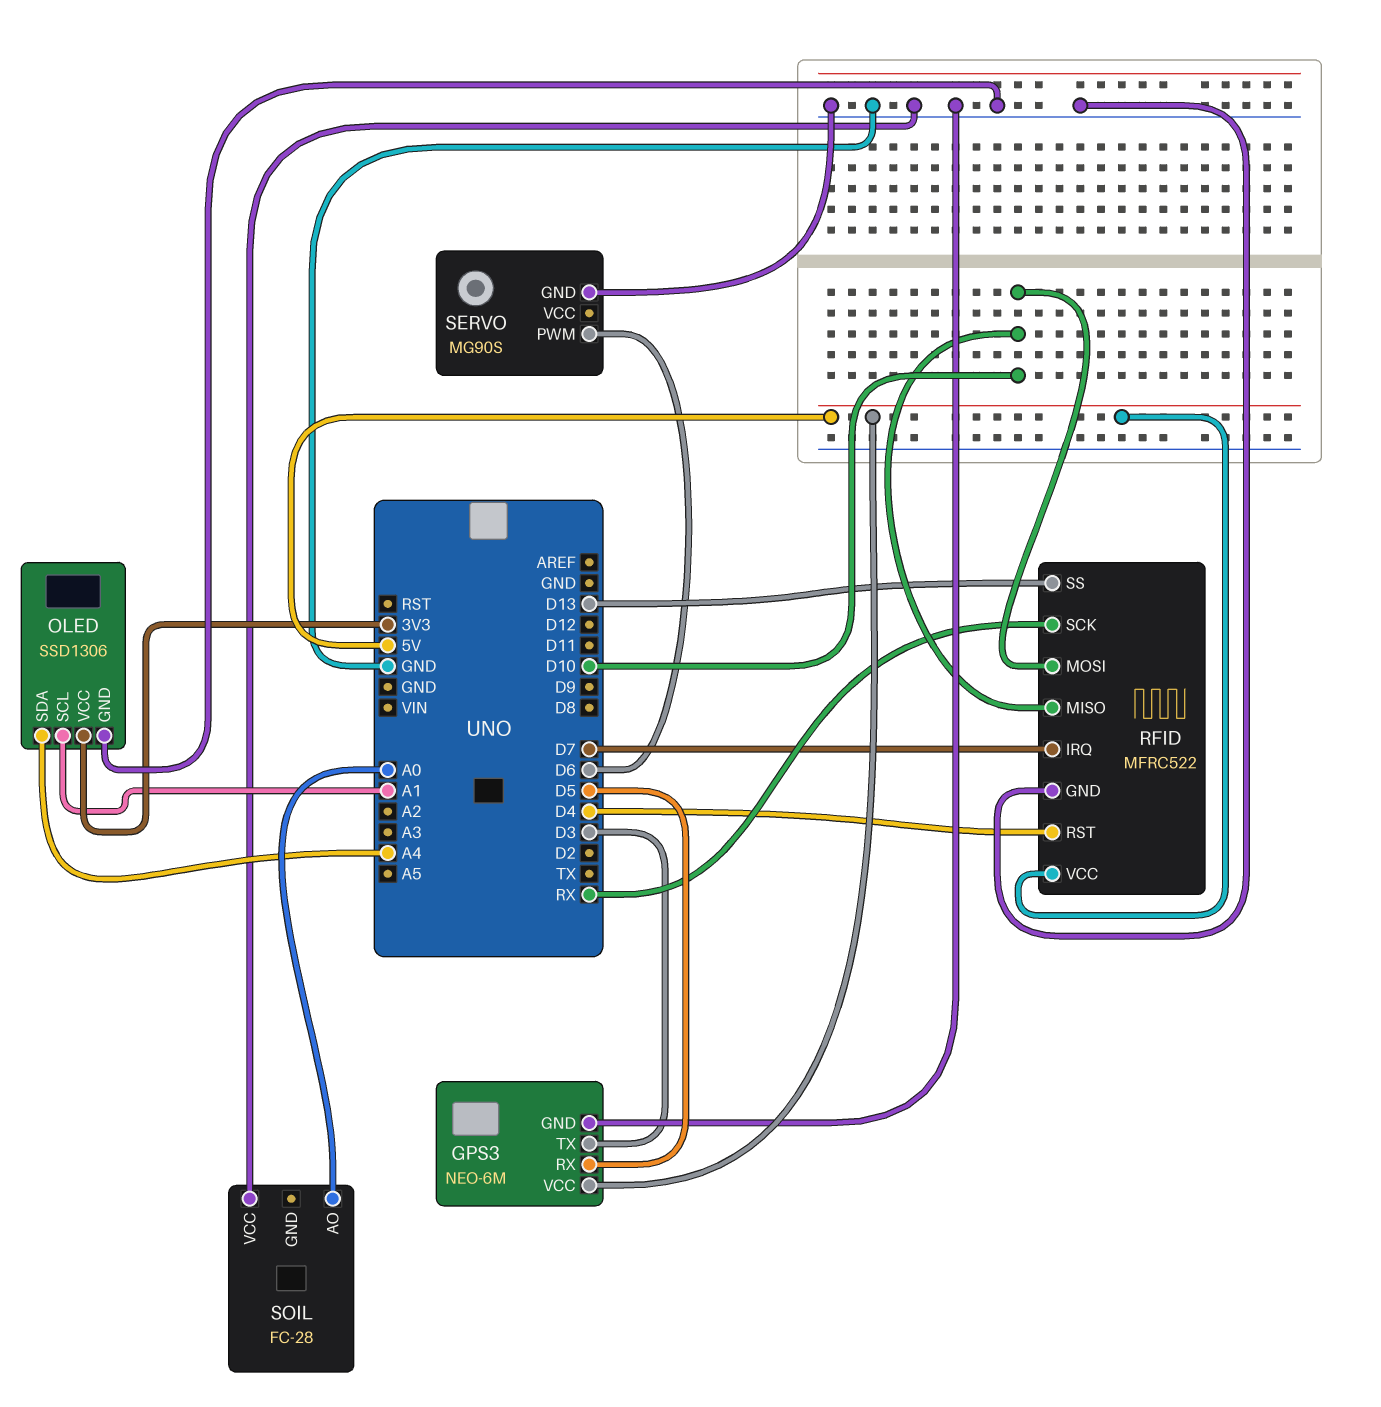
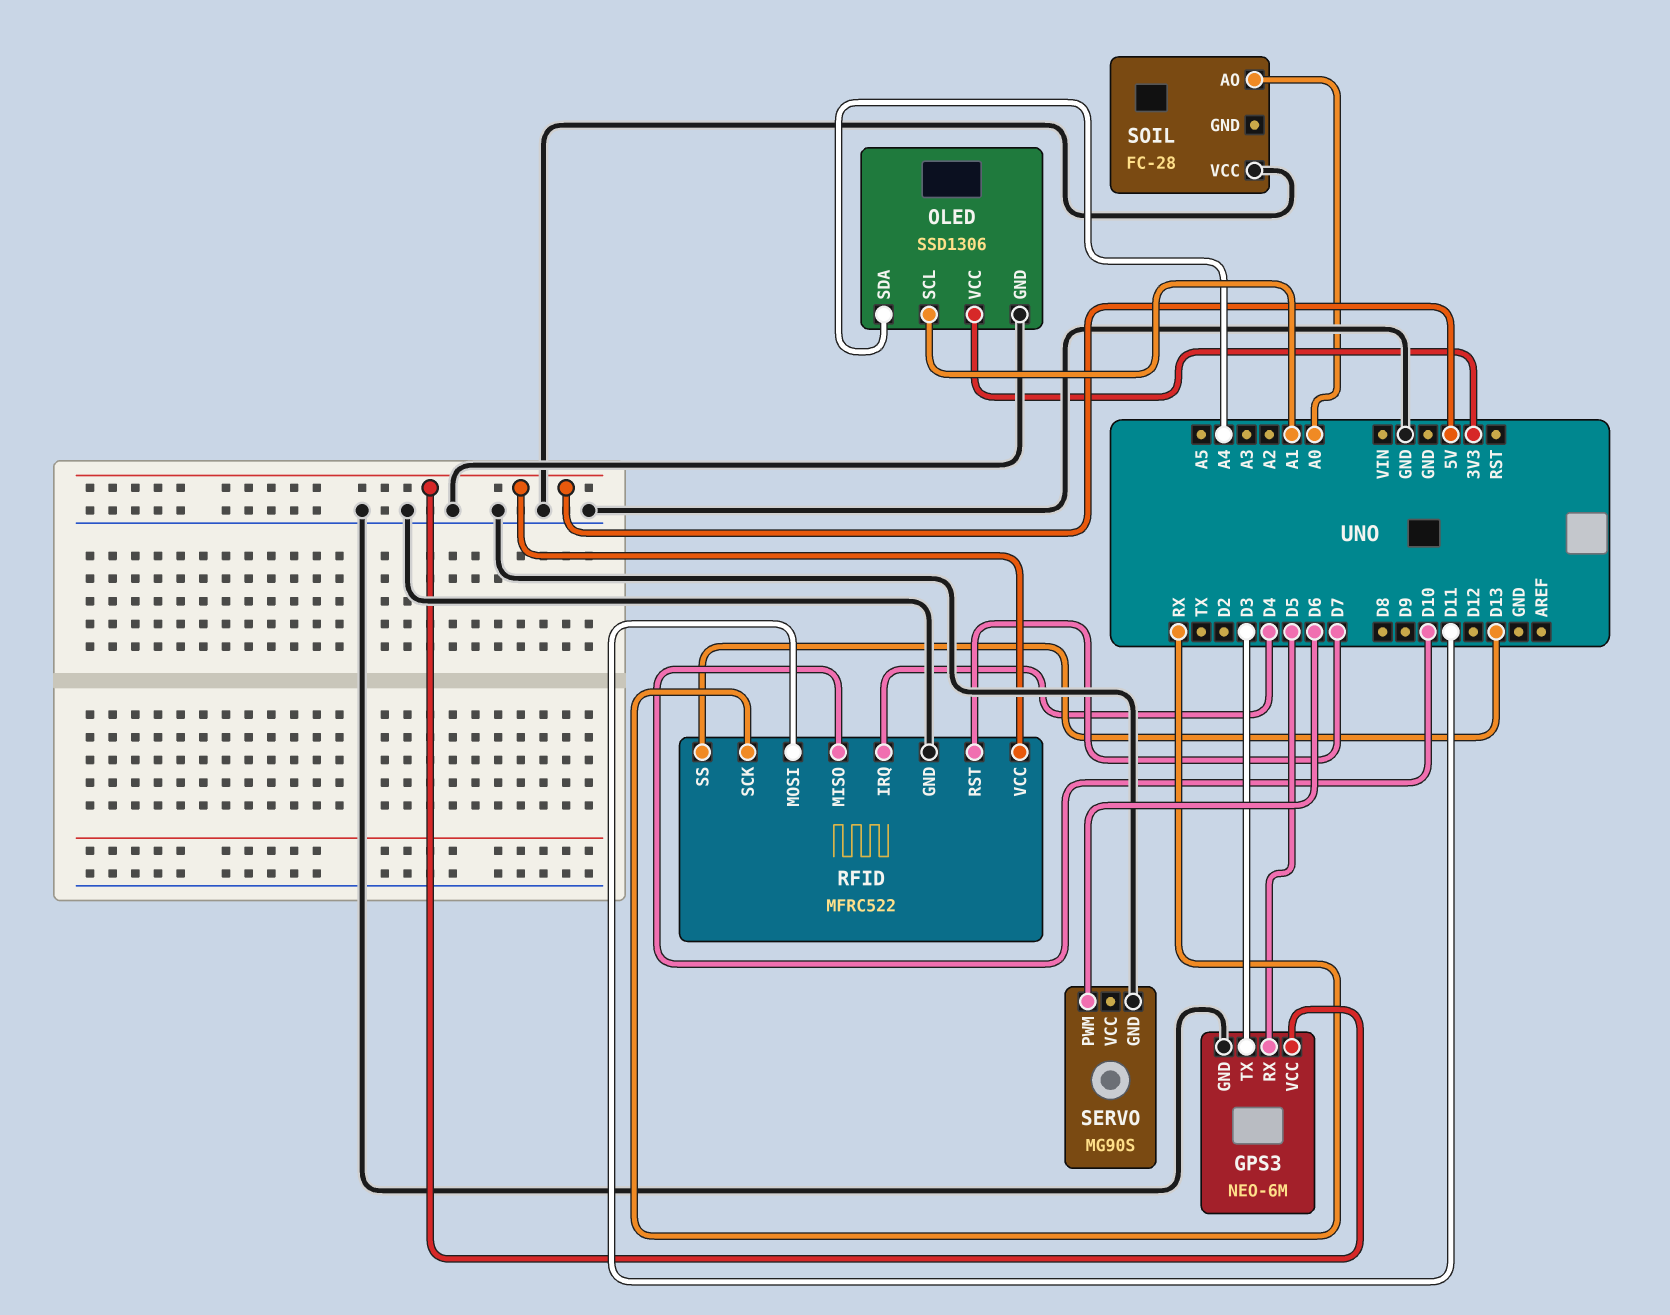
RFID pin IRQ: D7 -> D4
RFID pin MOSI: D10 -> D11
RFID pin RST: D4 -> D7

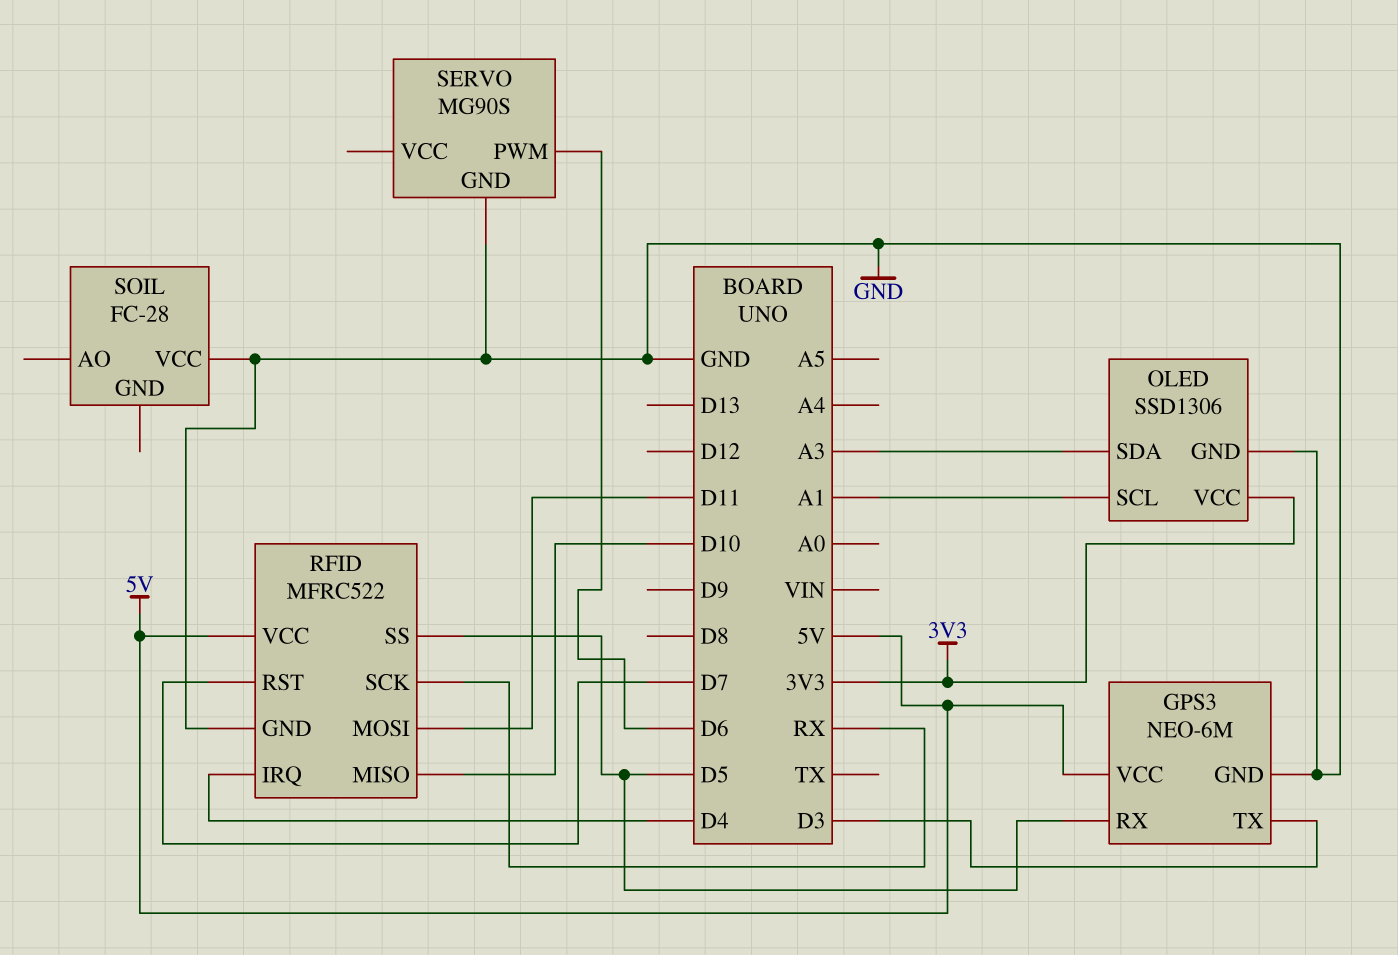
OLED pin SDA: A4 -> A3
RFID pin SS: D13 -> D5
SOIL pin AO: A0 -> none

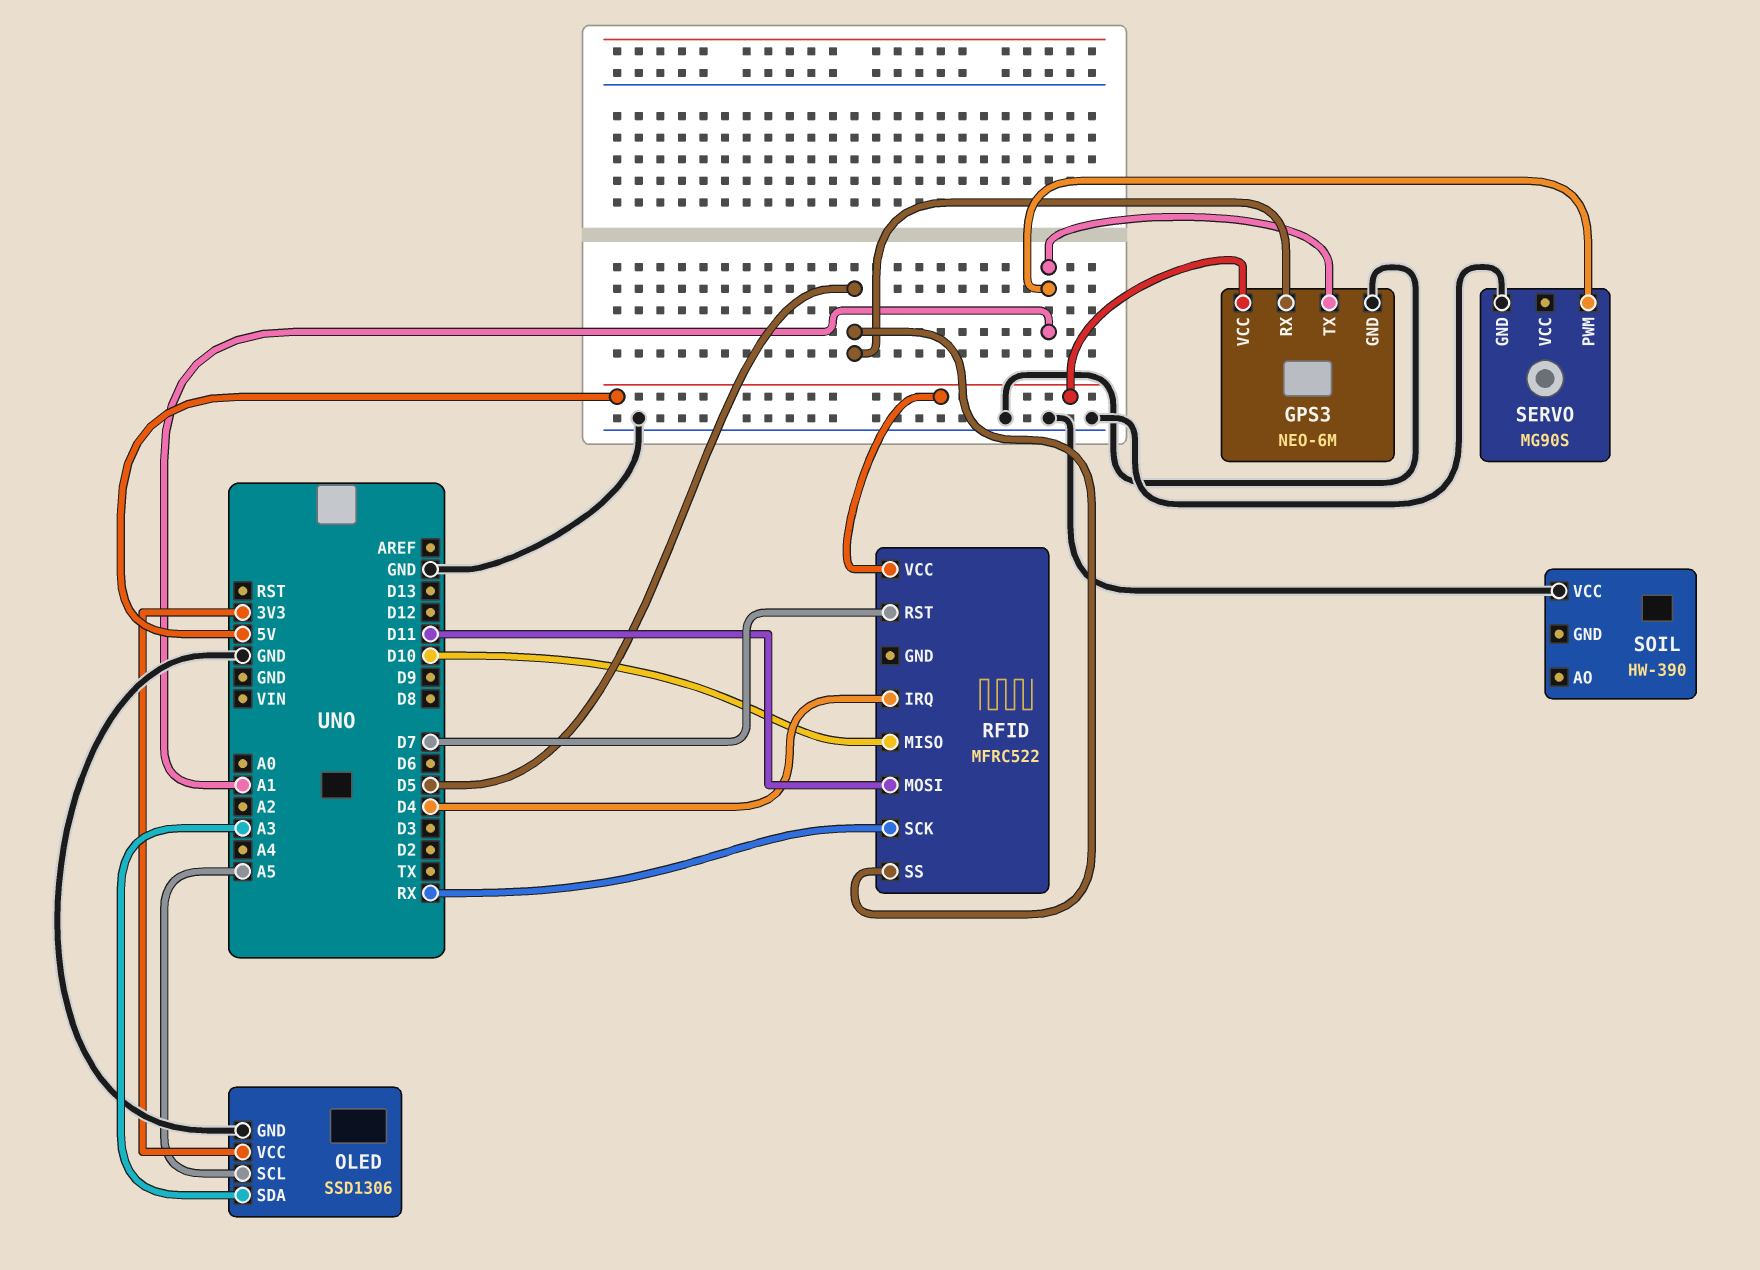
GPS3 pin TX: D3 -> A1
OLED pin SCL: A1 -> A5
RFID pin GND: GND -> none
SERVO pin PWM: D6 -> A1
SOIL: FC-28 -> HW-390

